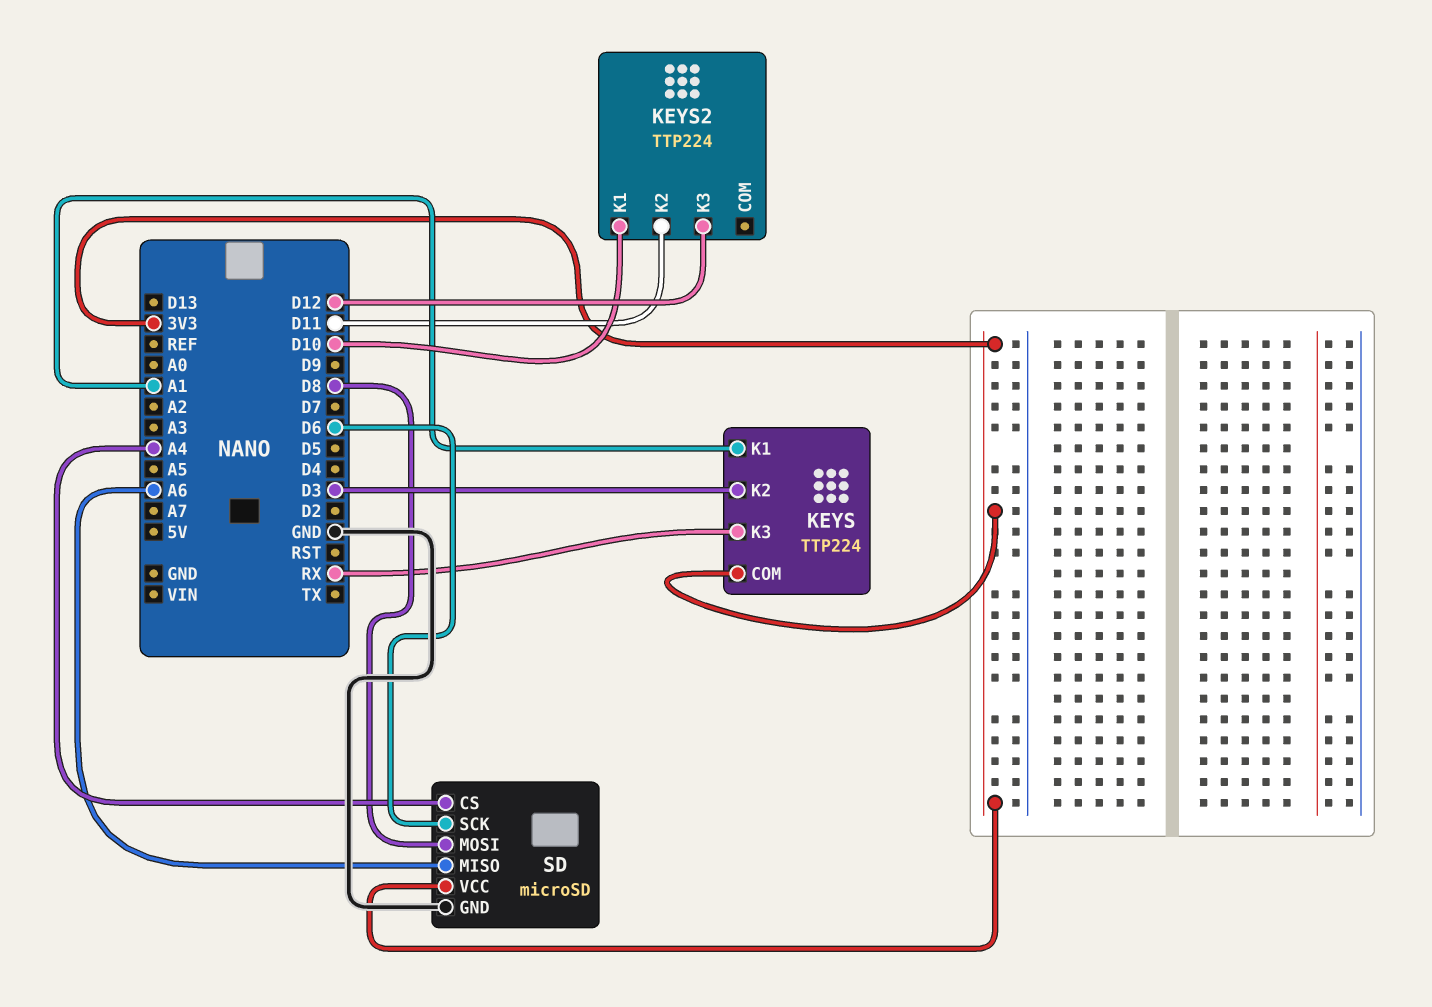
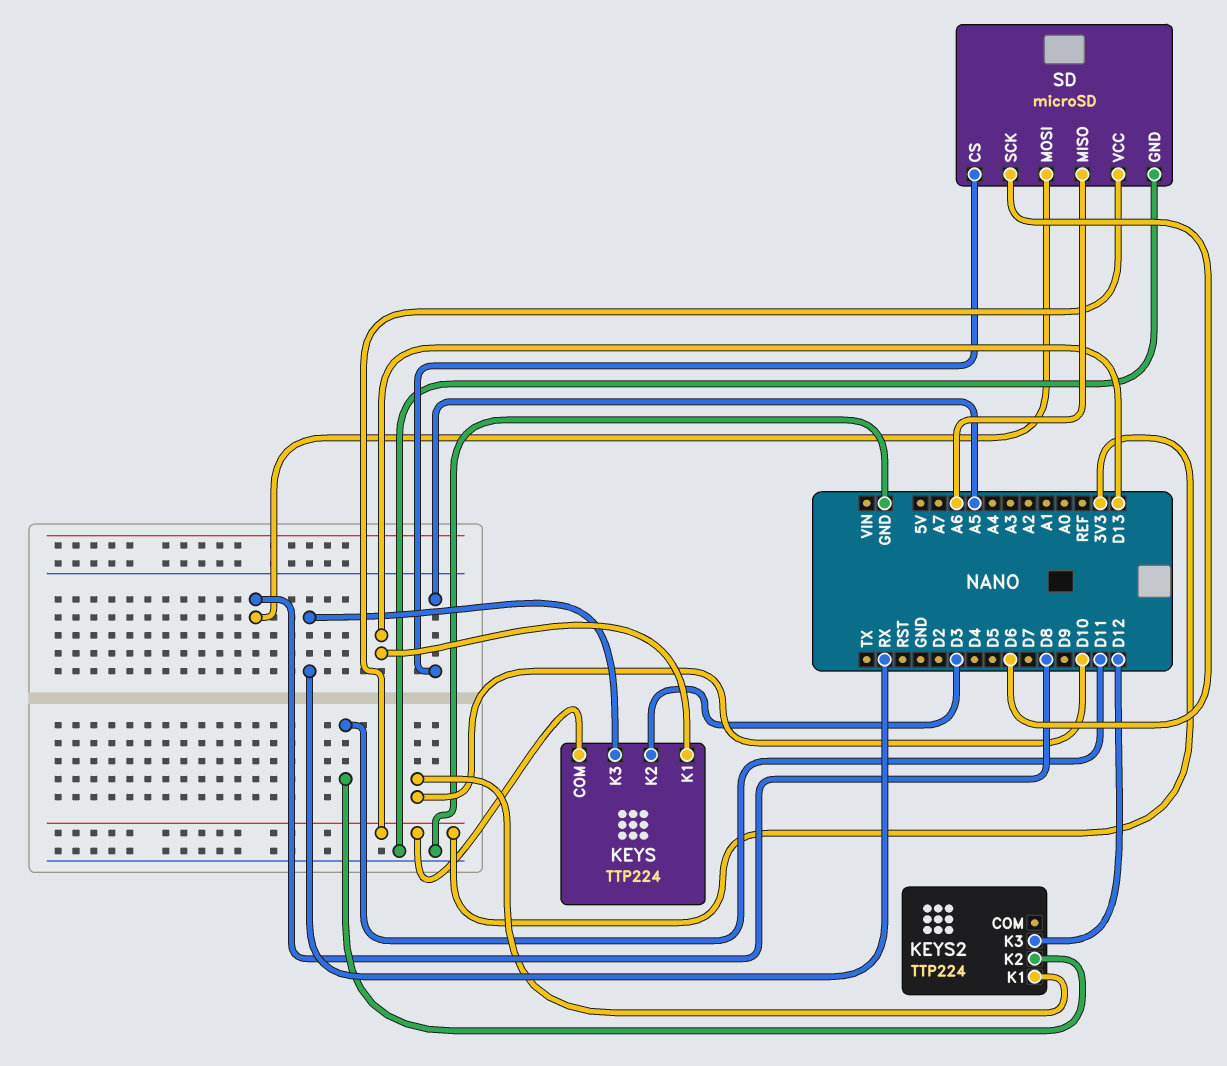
KEYS pin K1: A1 -> D13
SD pin CS: A4 -> A5

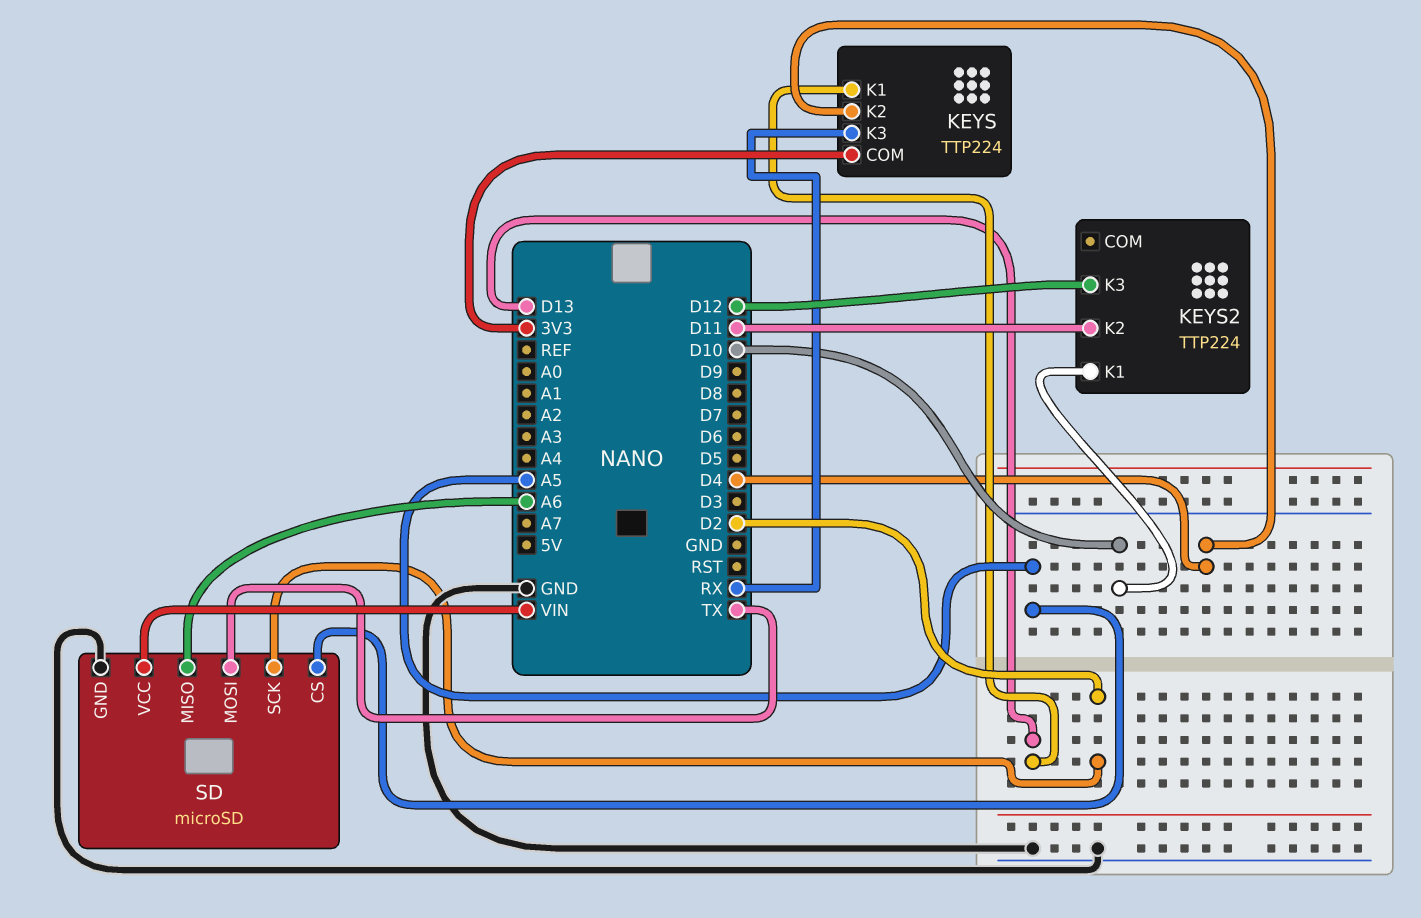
KEYS pin K2: D3 -> D4
SD pin MOSI: D8 -> TX
SD pin SCK: D6 -> D2
SD pin VCC: 3V3 -> VIN

